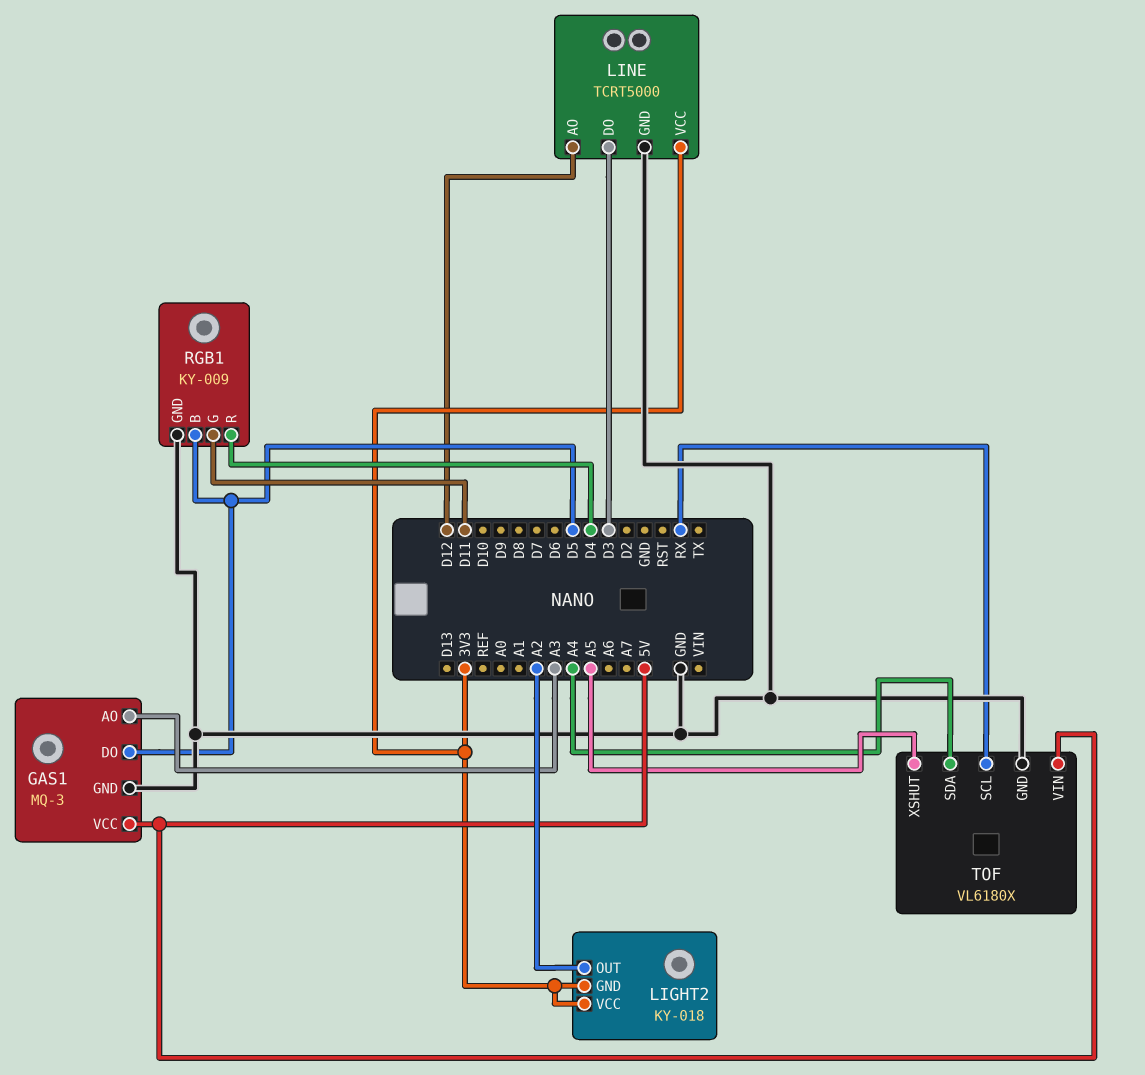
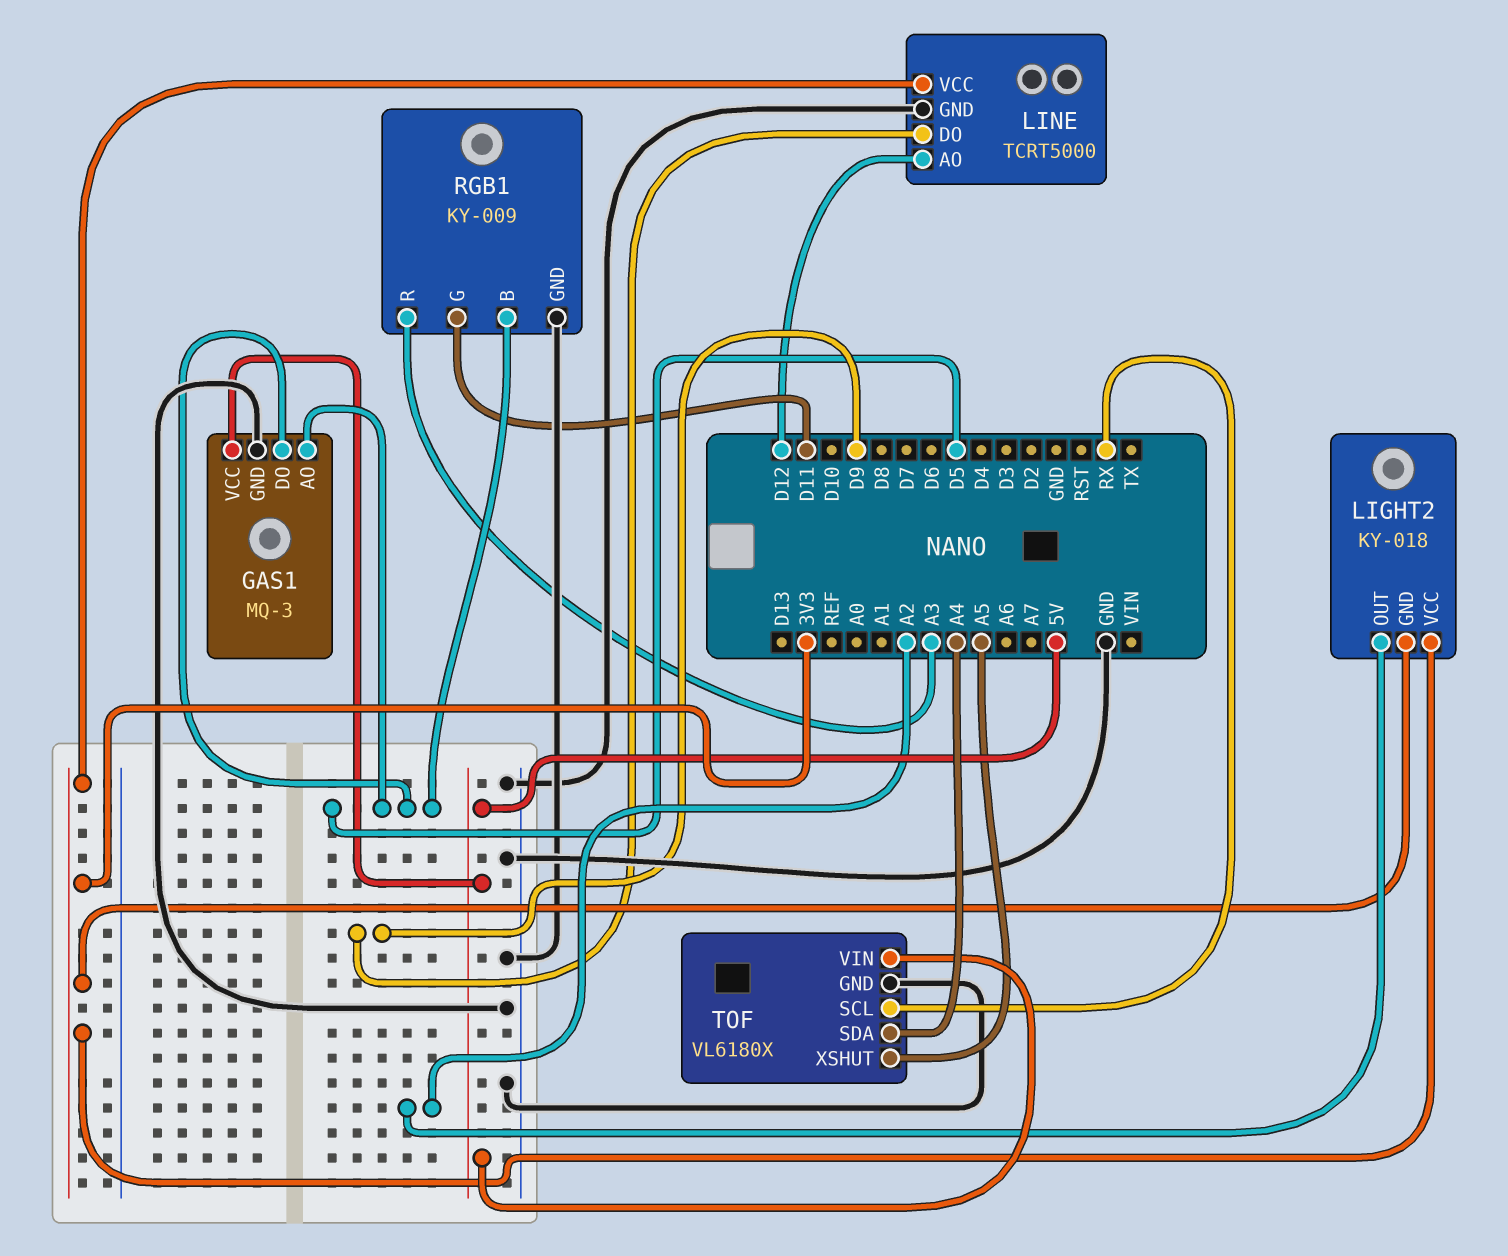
GAS1 pin AO: A3 -> D5
LINE pin DO: D3 -> D9
RGB1 pin R: D4 -> A3

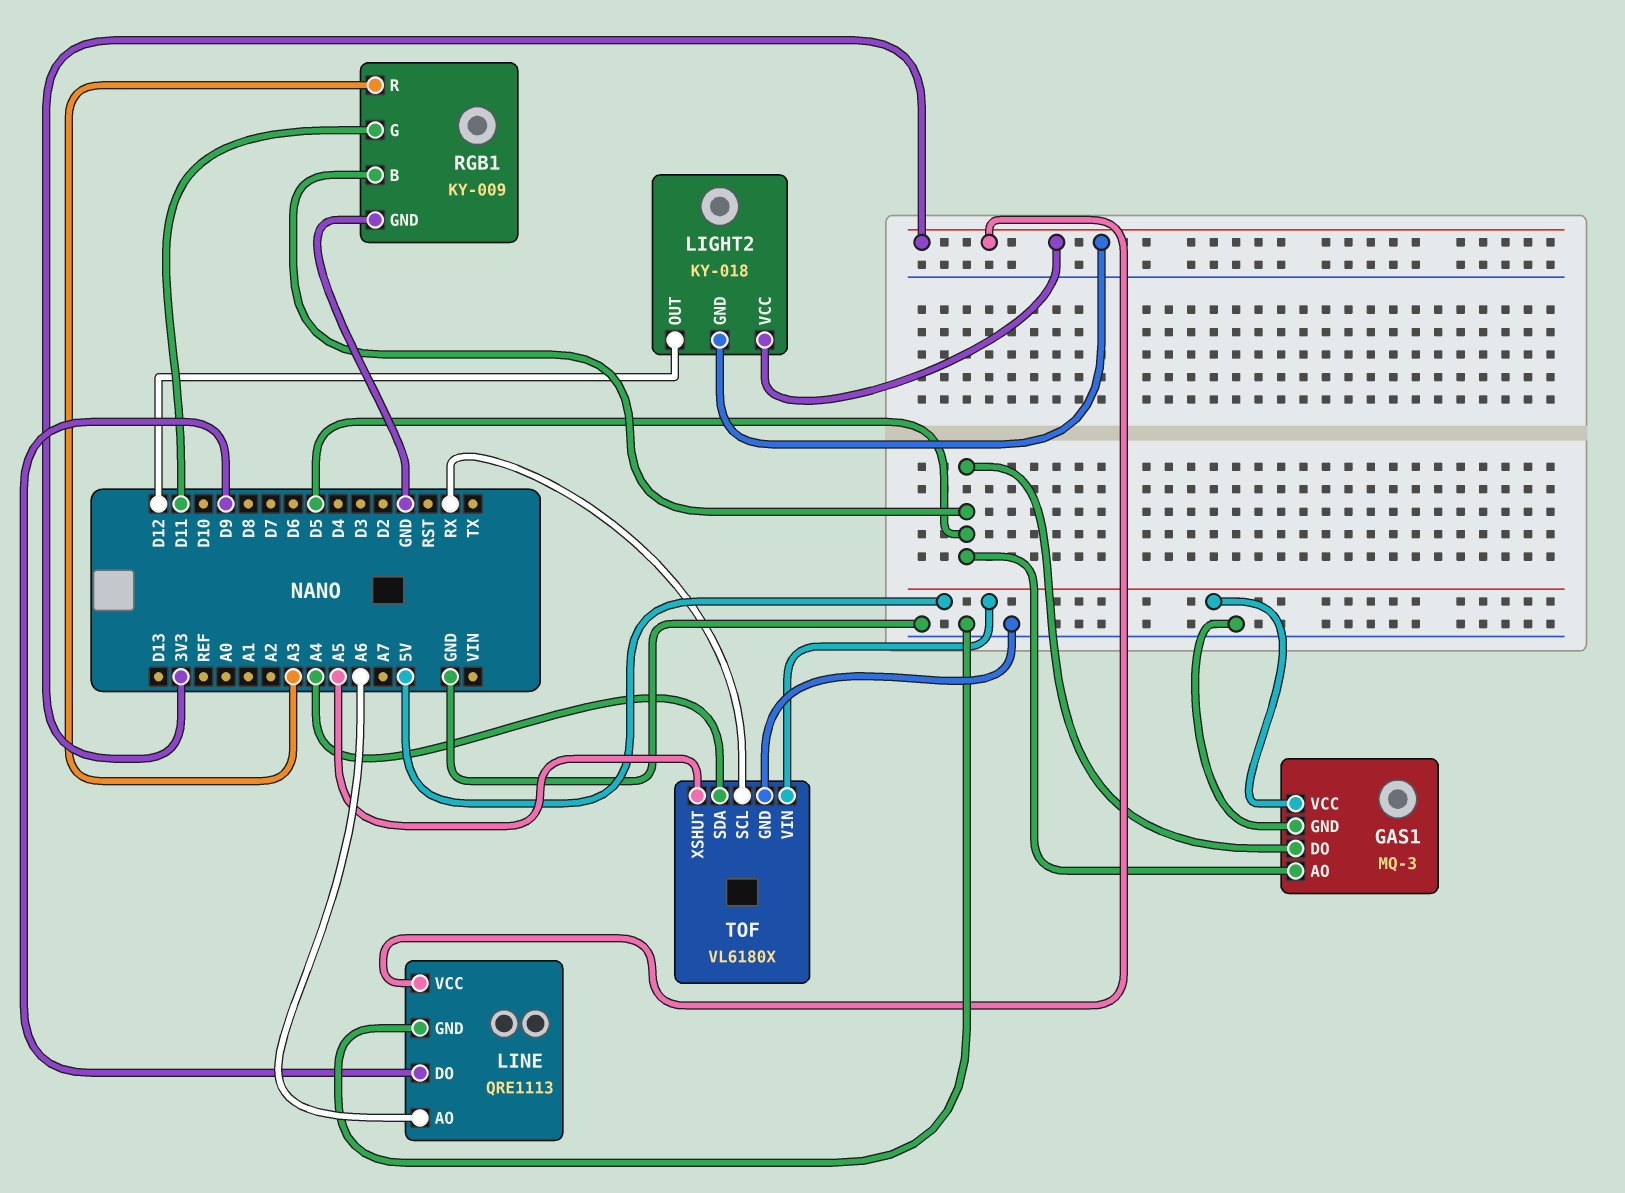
LIGHT2 pin OUT: A2 -> D12
LINE: TCRT5000 -> QRE1113
LINE pin AO: D12 -> A6

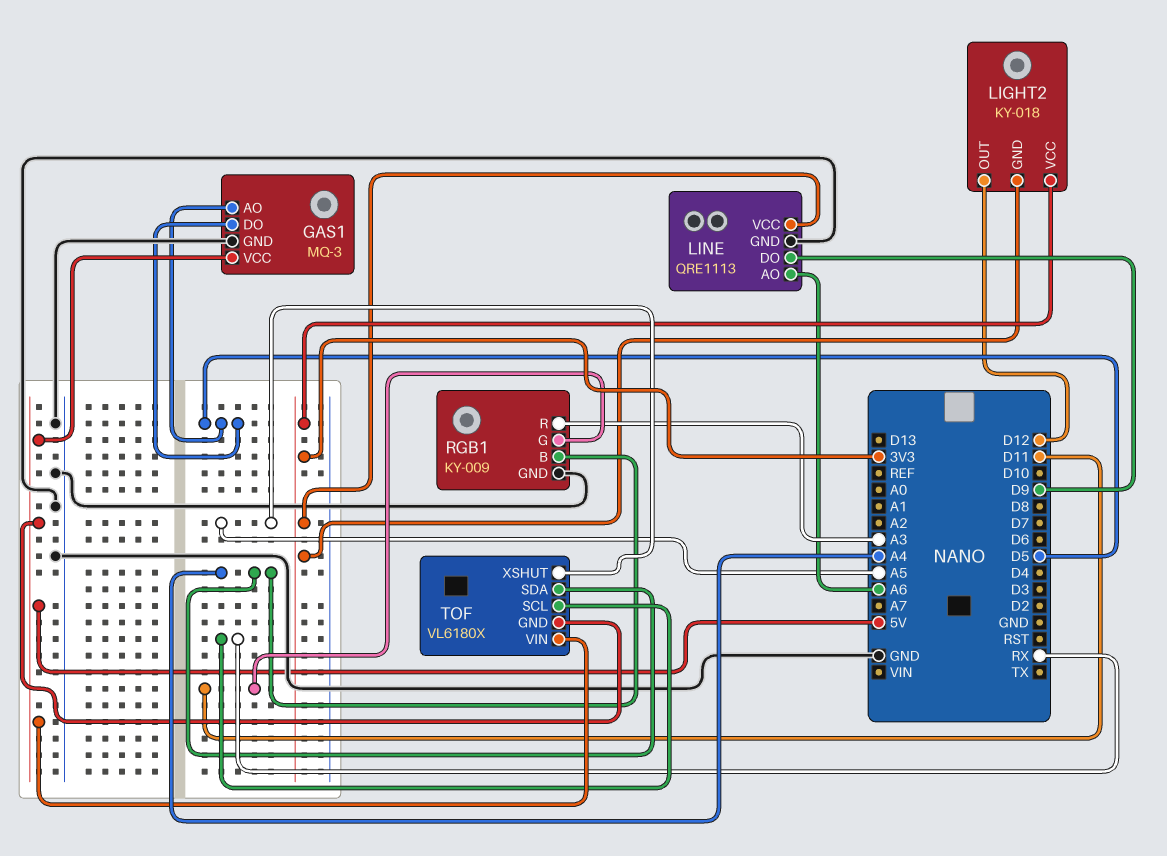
RGB1 pin B: D5 -> A4
TOF pin GND: GND -> 5V

